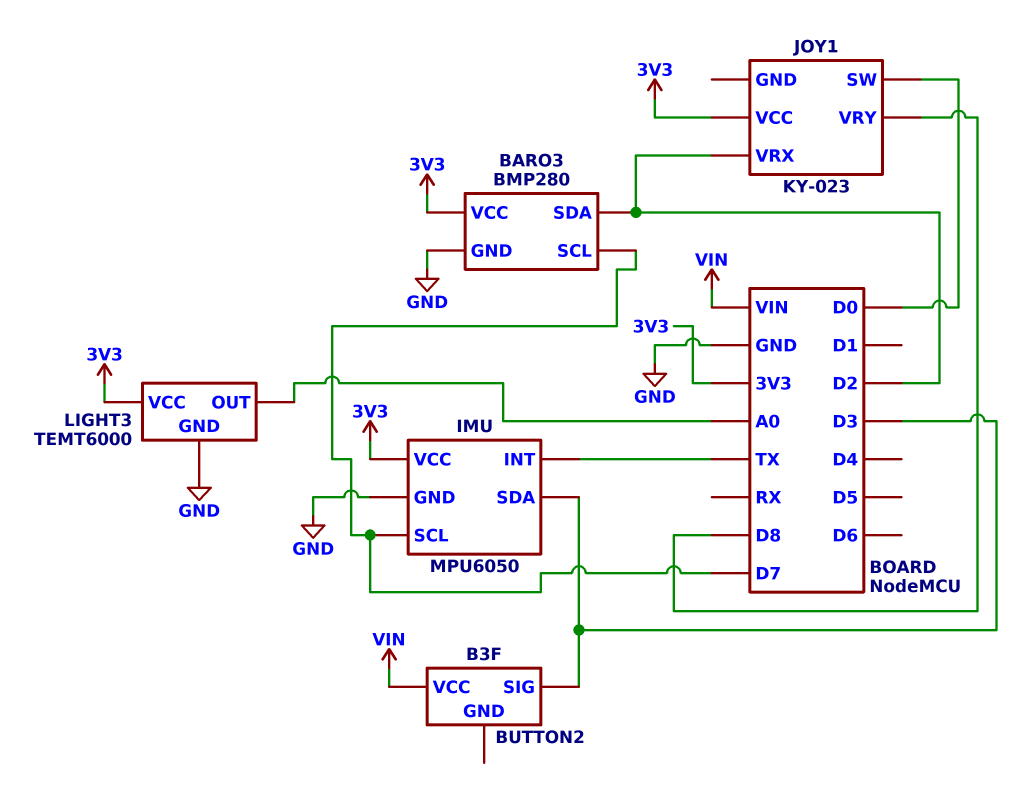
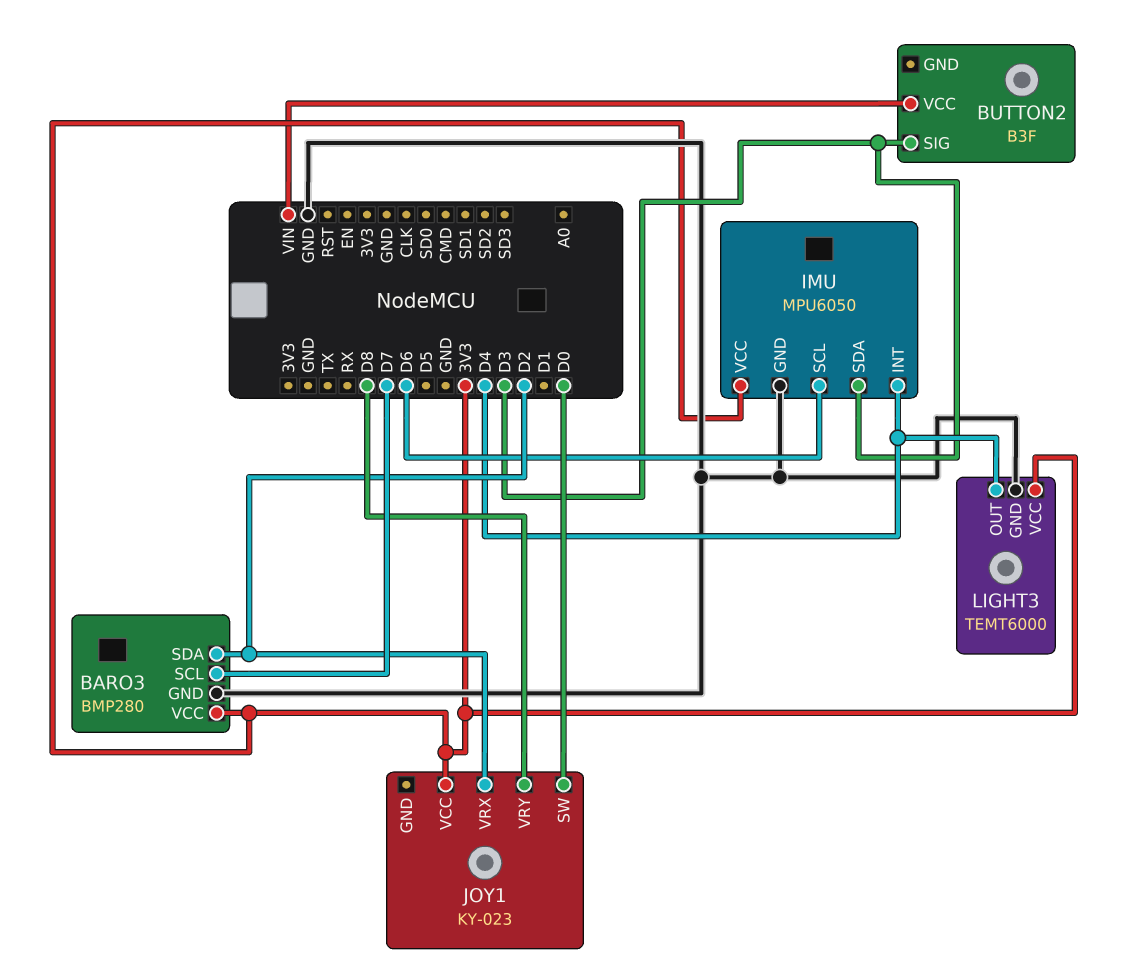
IMU pin INT: TX -> D4
IMU pin SCL: D7 -> D6
LIGHT3 pin OUT: A0 -> D4

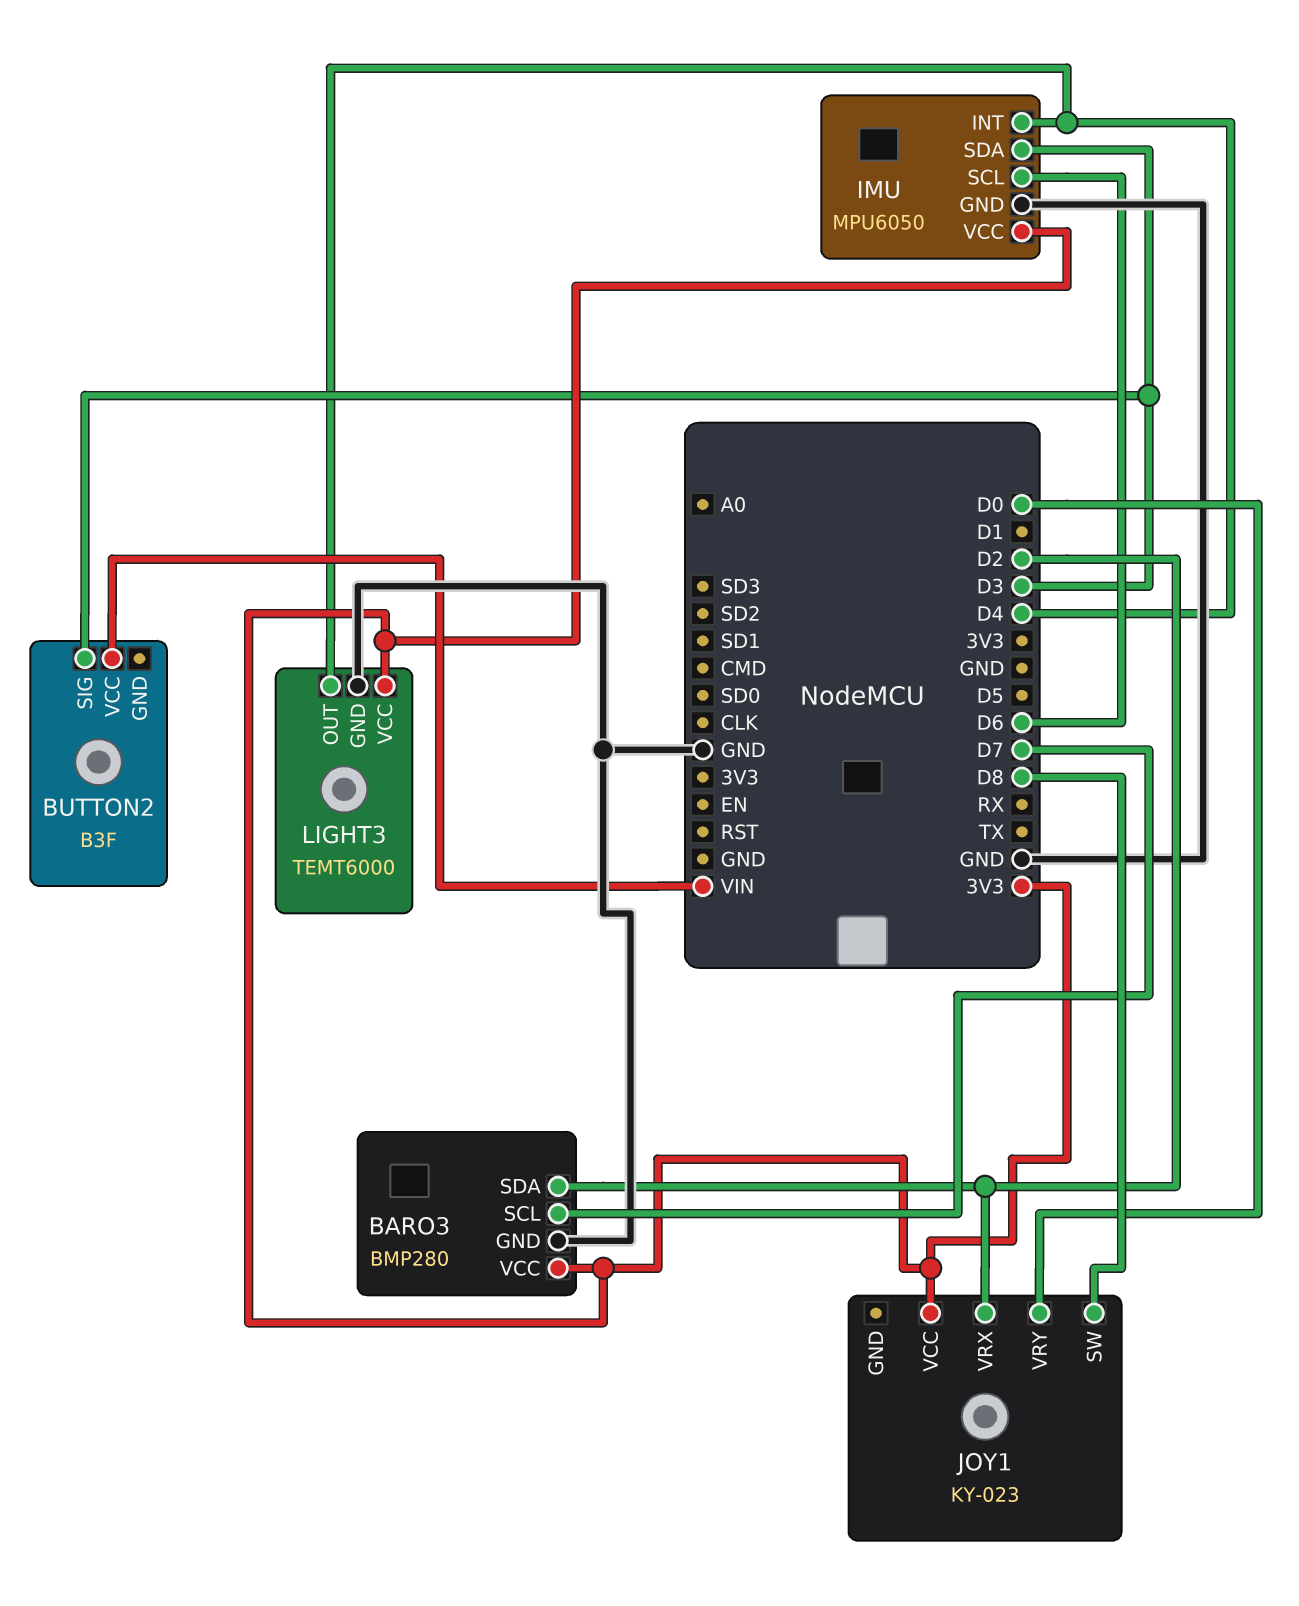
JOY1 pin SW: D0 -> D8
JOY1 pin VRY: D8 -> D0

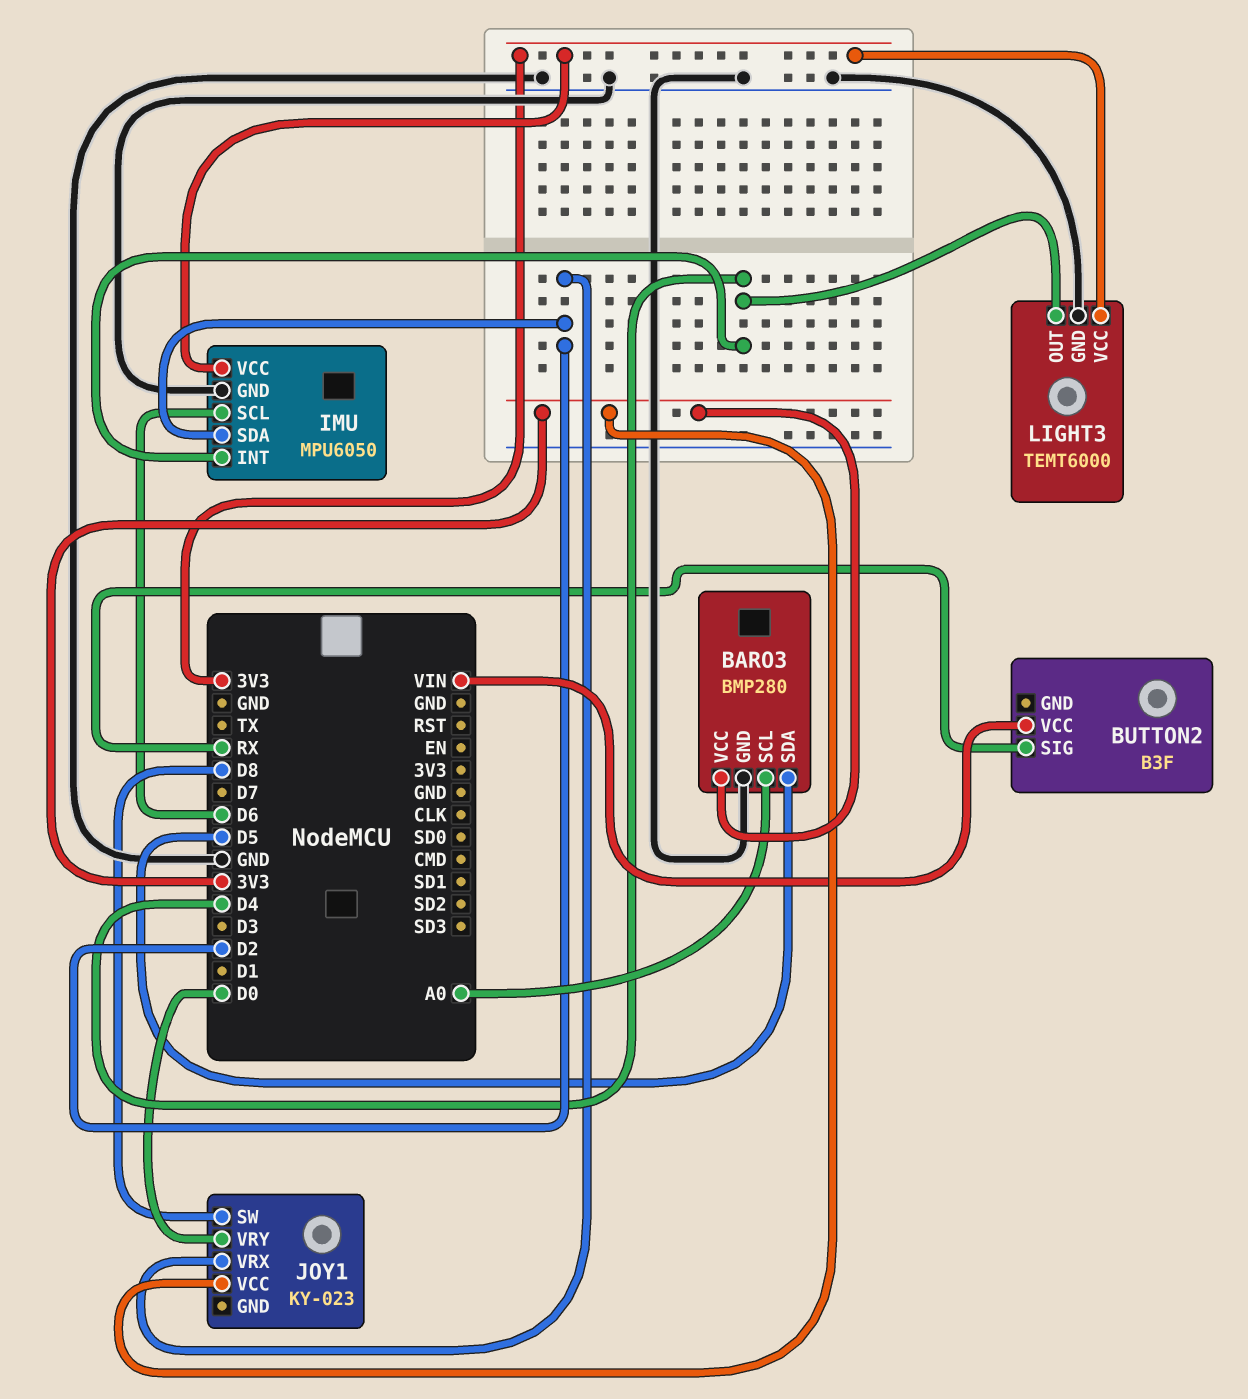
BARO3 pin SCL: D7 -> A0
BARO3 pin SDA: D2 -> D5
BUTTON2 pin SIG: D3 -> RX
IMU pin SDA: D3 -> D2

